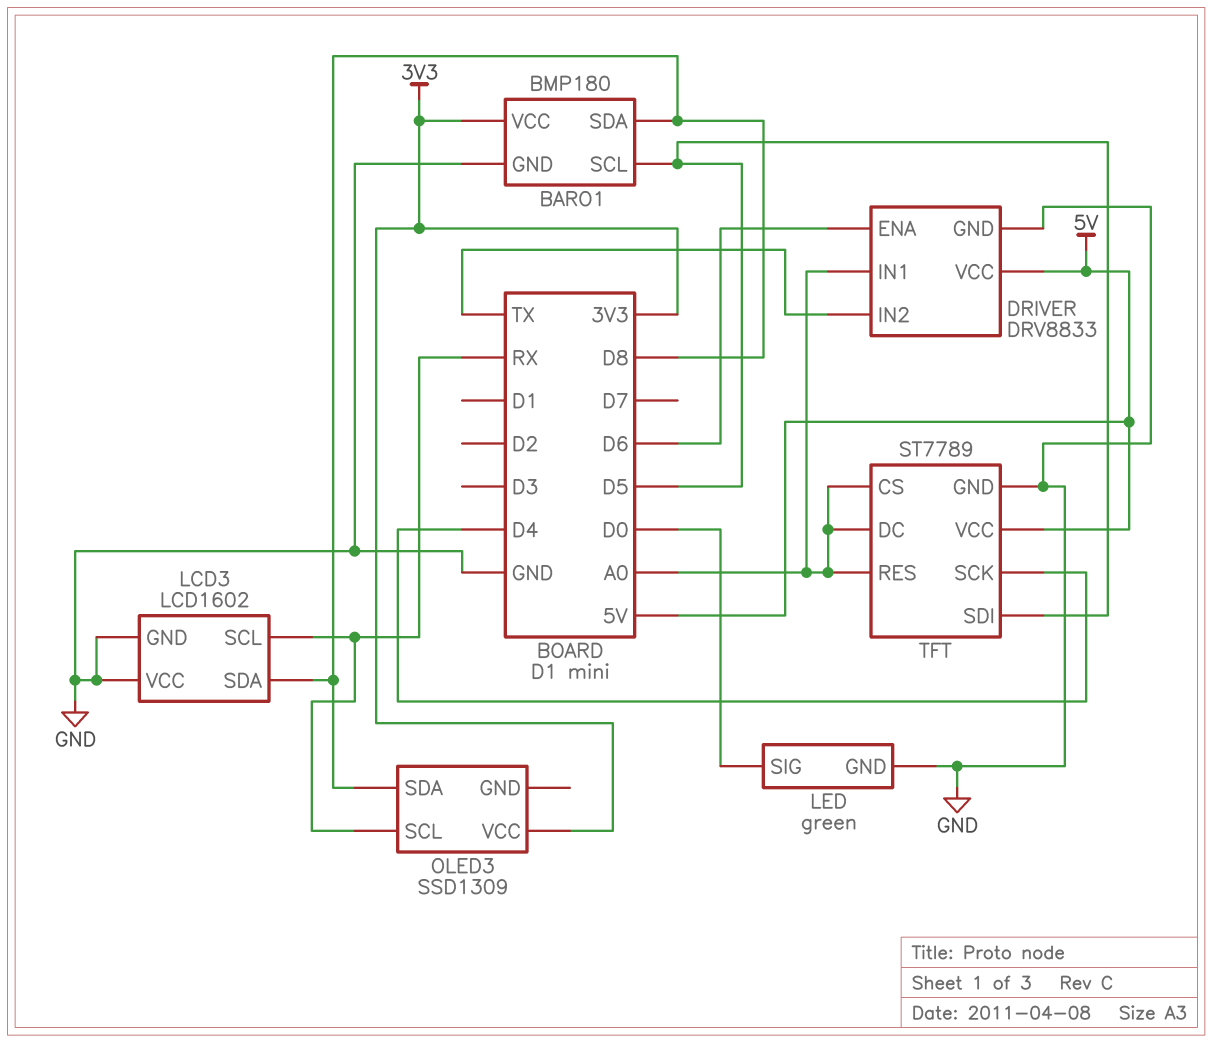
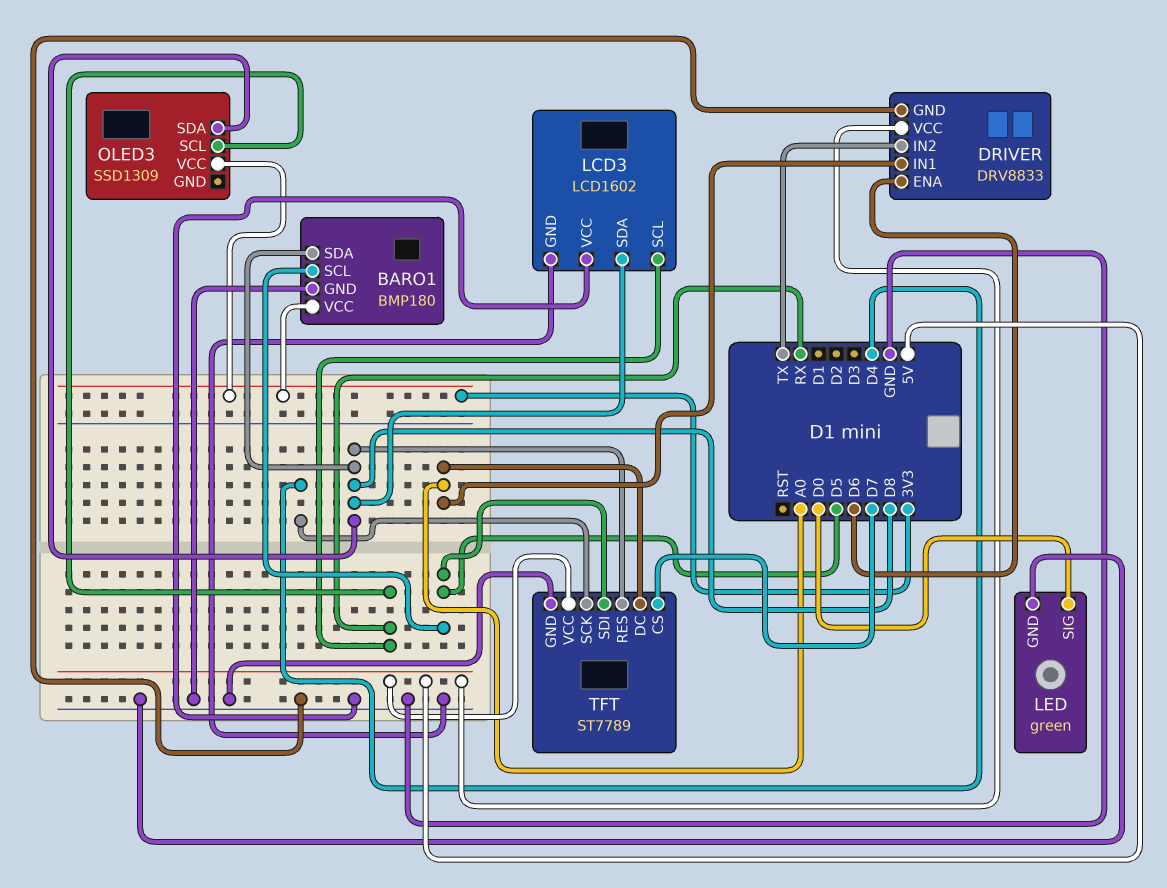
TFT pin CS: A0 -> D7
TFT pin RES: A0 -> D8

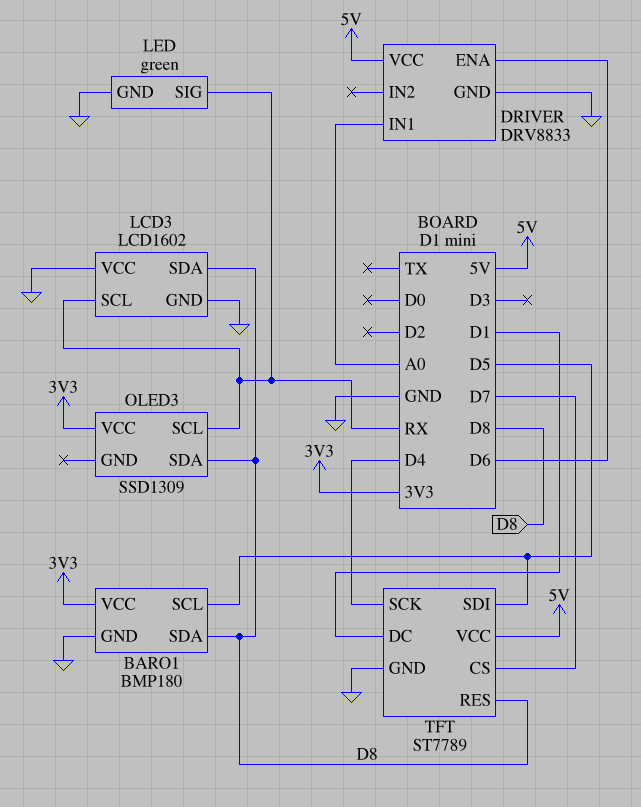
DRIVER pin IN2: TX -> none
LED pin SIG: D0 -> RX
TFT pin DC: A0 -> D1

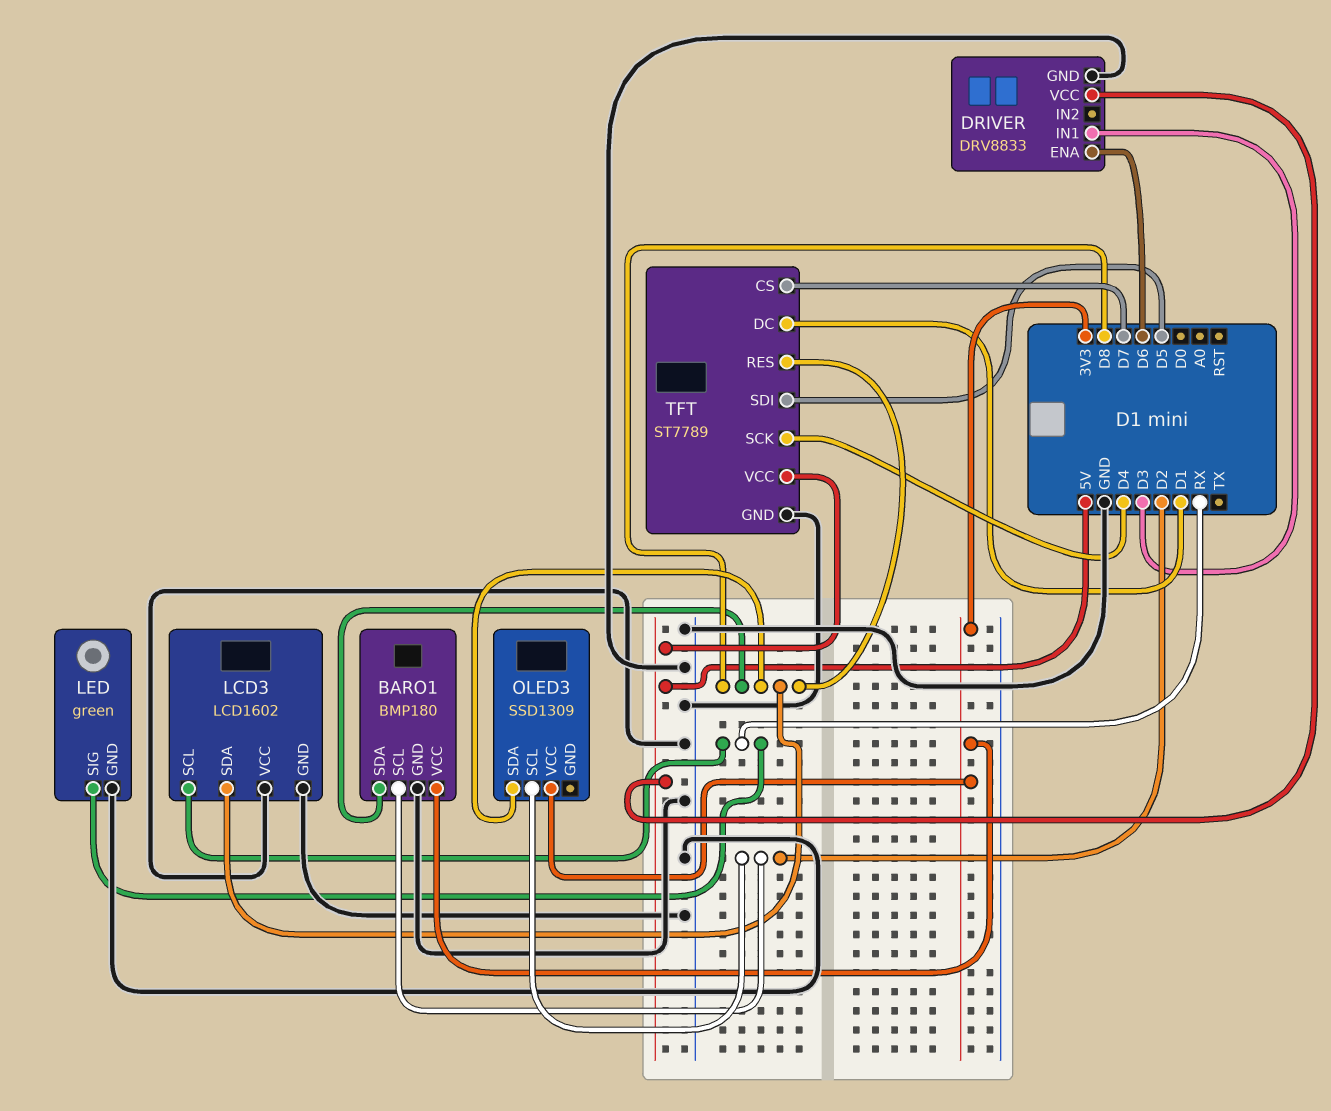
BARO1 pin SCL: D5 -> D2
DRIVER pin IN1: A0 -> D3
OLED3 pin SCL: RX -> D2

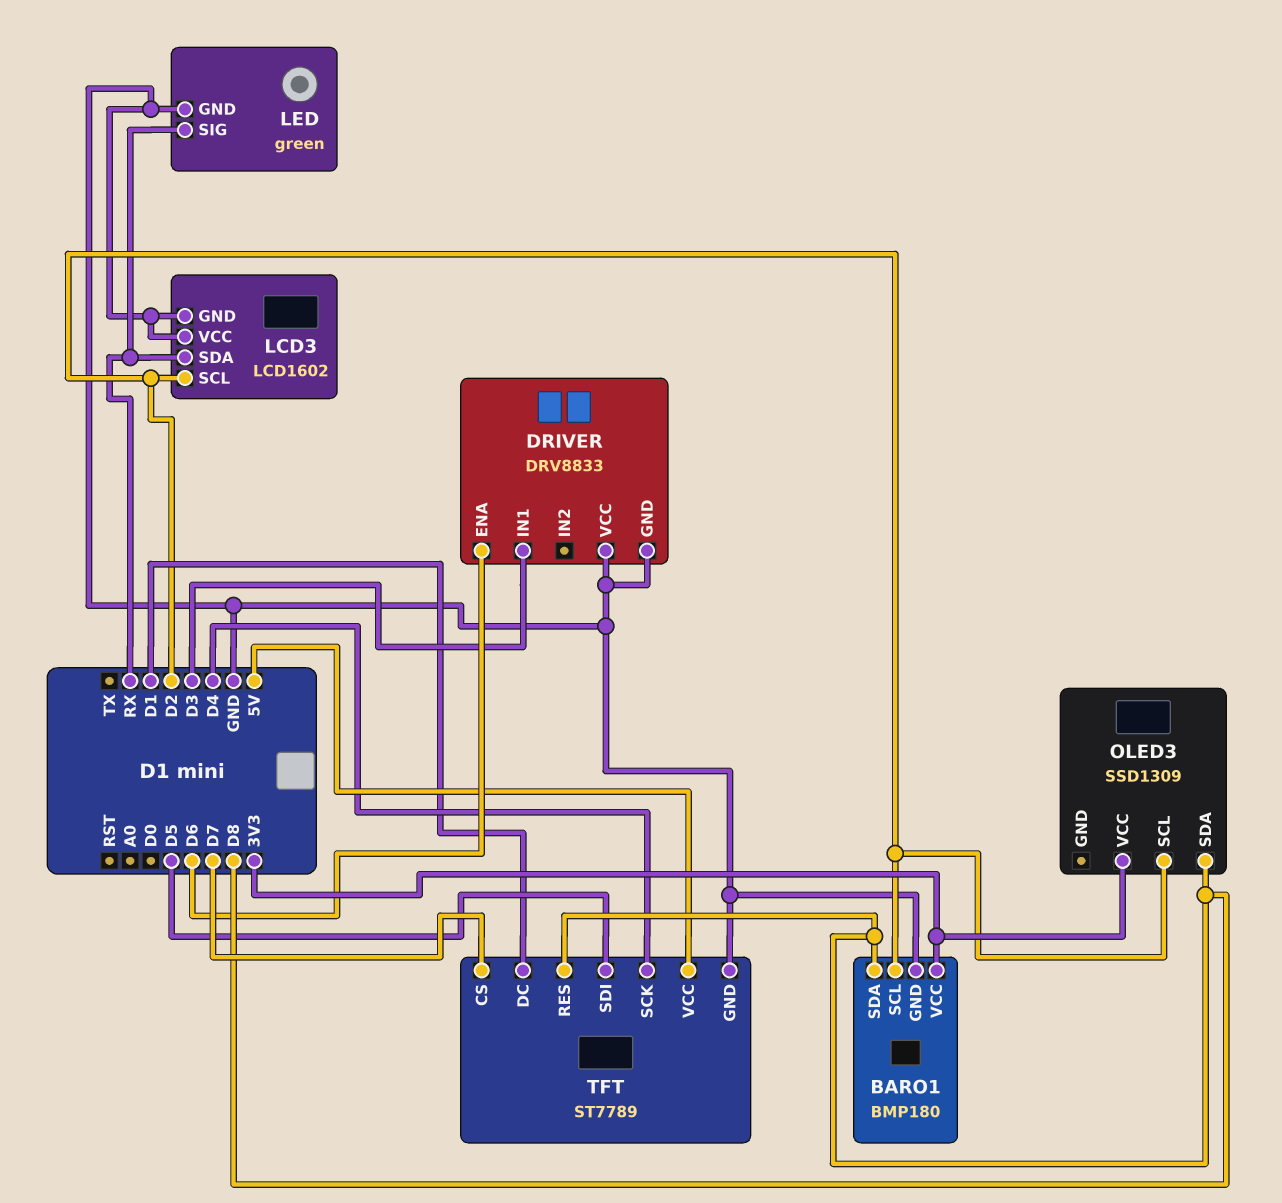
DRIVER pin VCC: 5V -> GND
LCD3 pin SCL: RX -> D2
LCD3 pin SDA: D8 -> RX

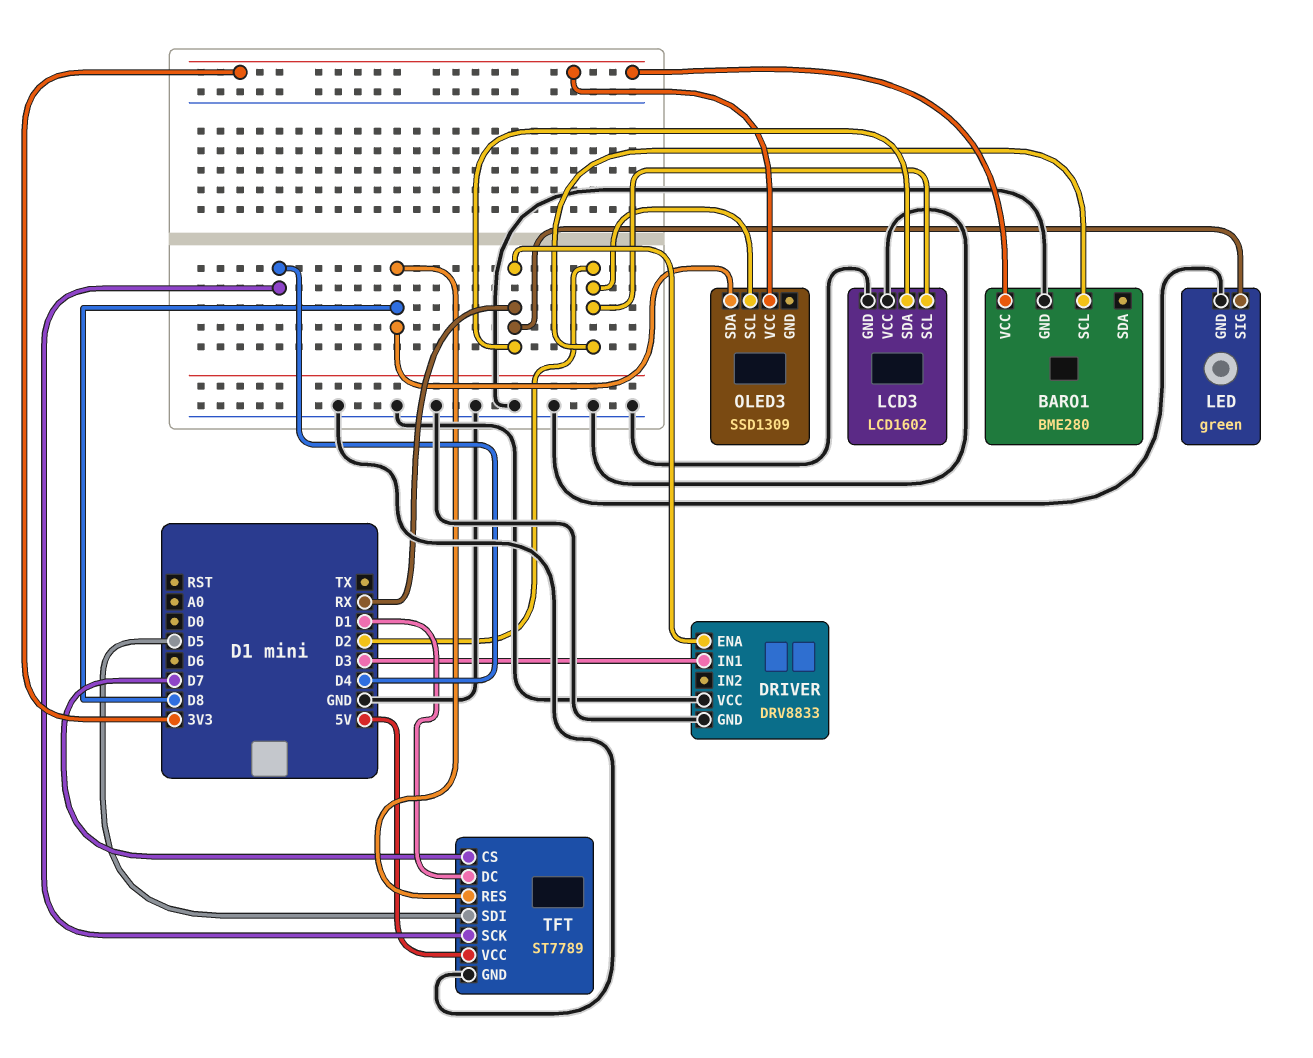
BARO1: BMP180 -> BME280
BARO1 pin SDA: D8 -> none
DRIVER pin ENA: D6 -> RX

